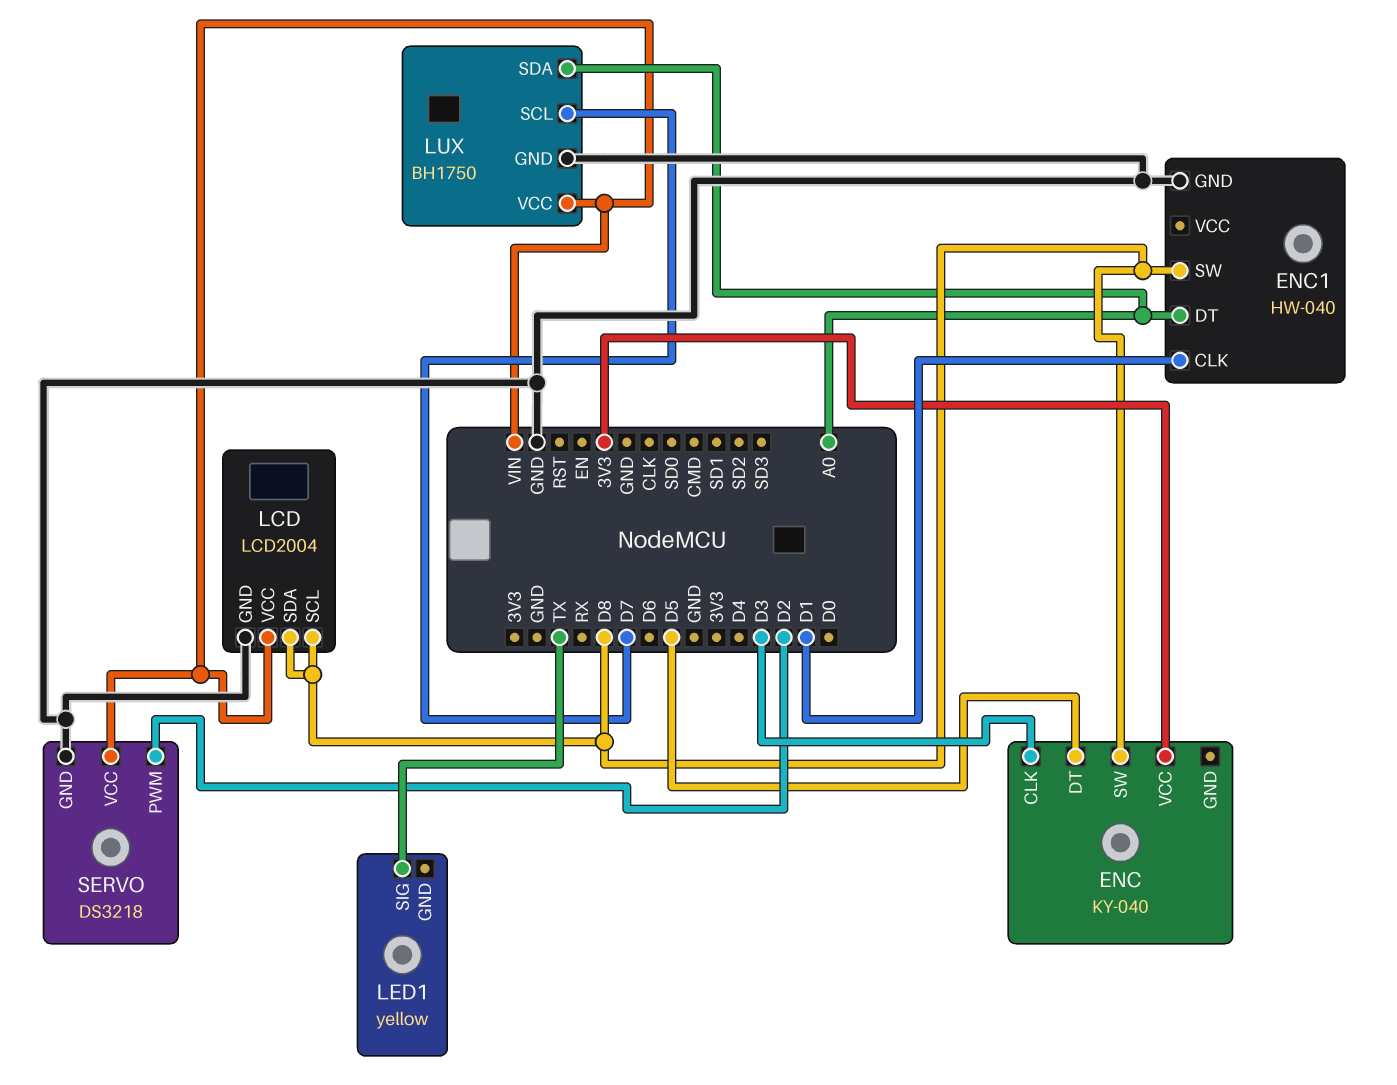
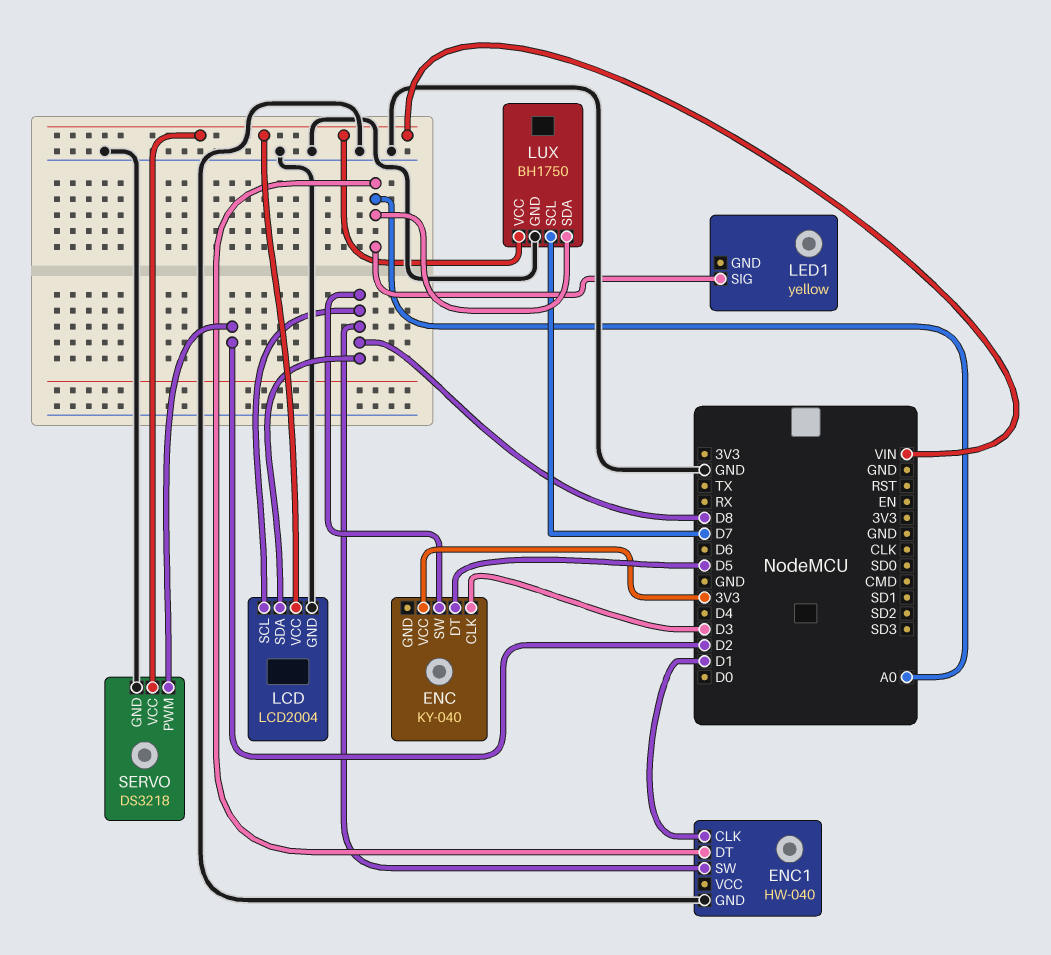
LED1 pin SIG: TX -> A0

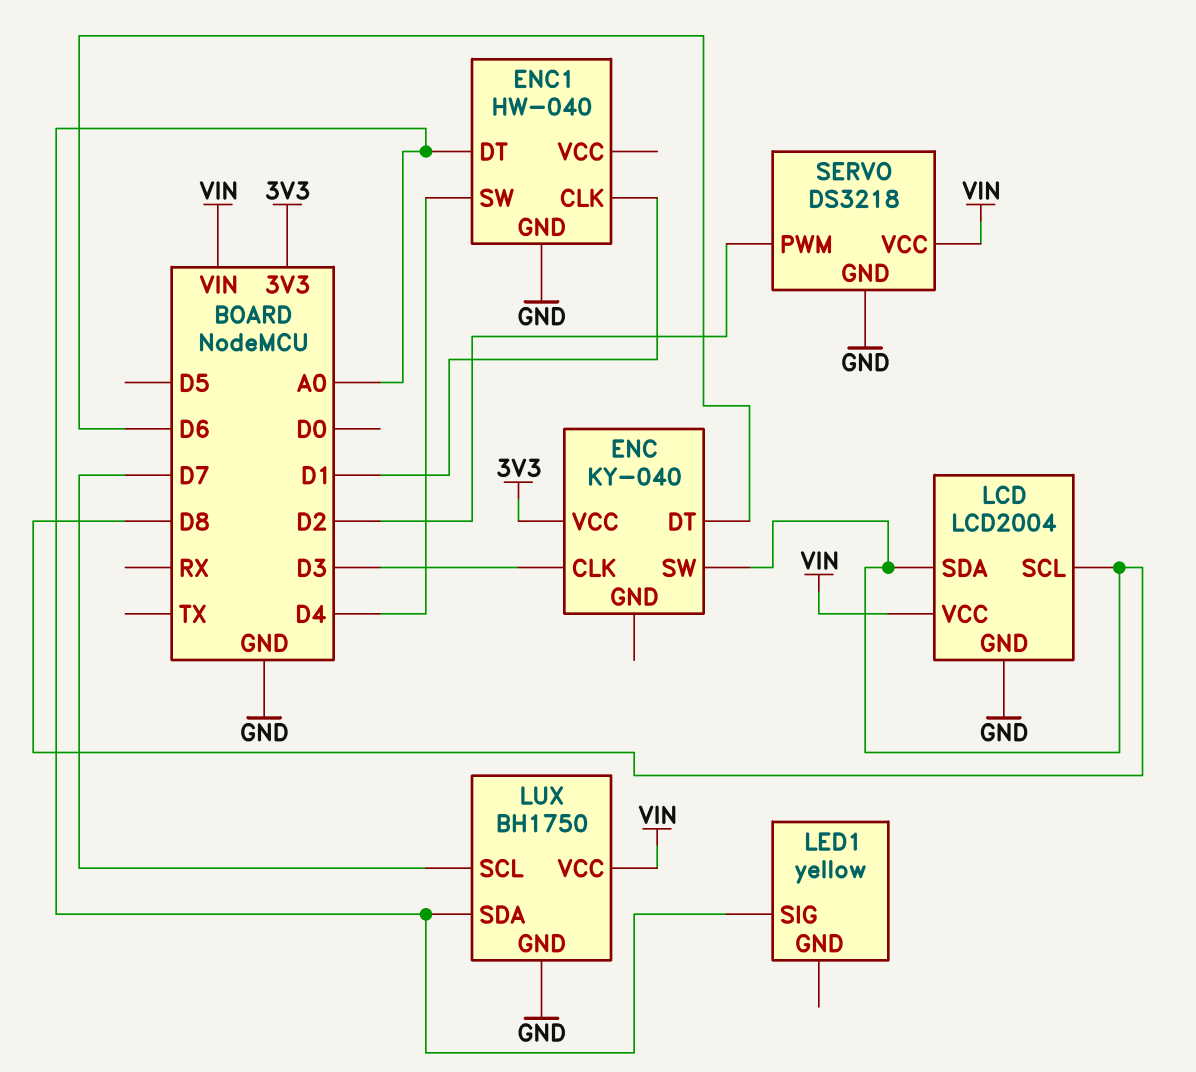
ENC pin DT: D5 -> D6
ENC1 pin SW: D8 -> D4

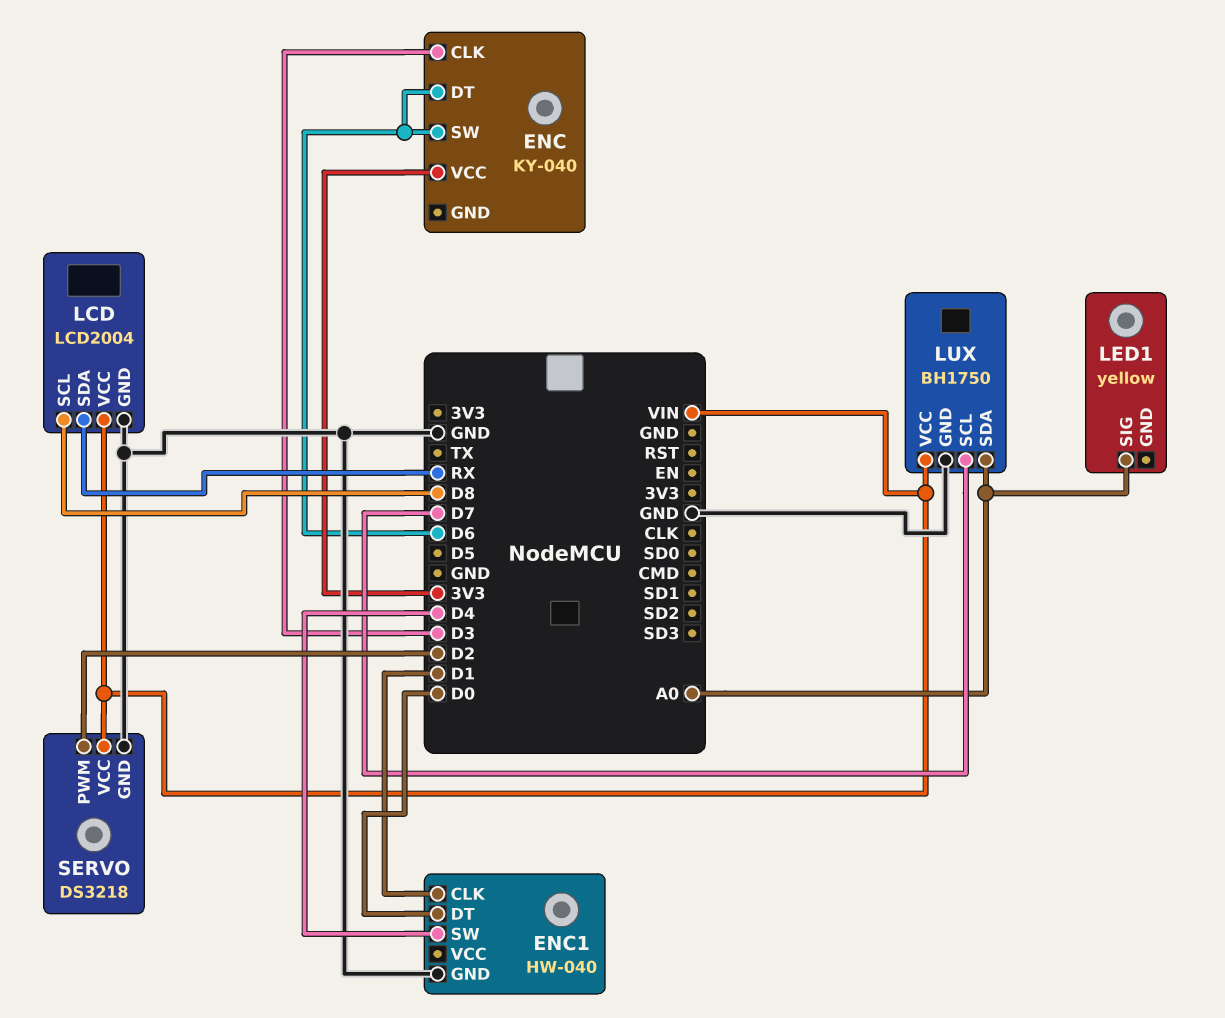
ENC pin SW: D8 -> D6
ENC1 pin DT: A0 -> D0
LCD pin SDA: D8 -> RX

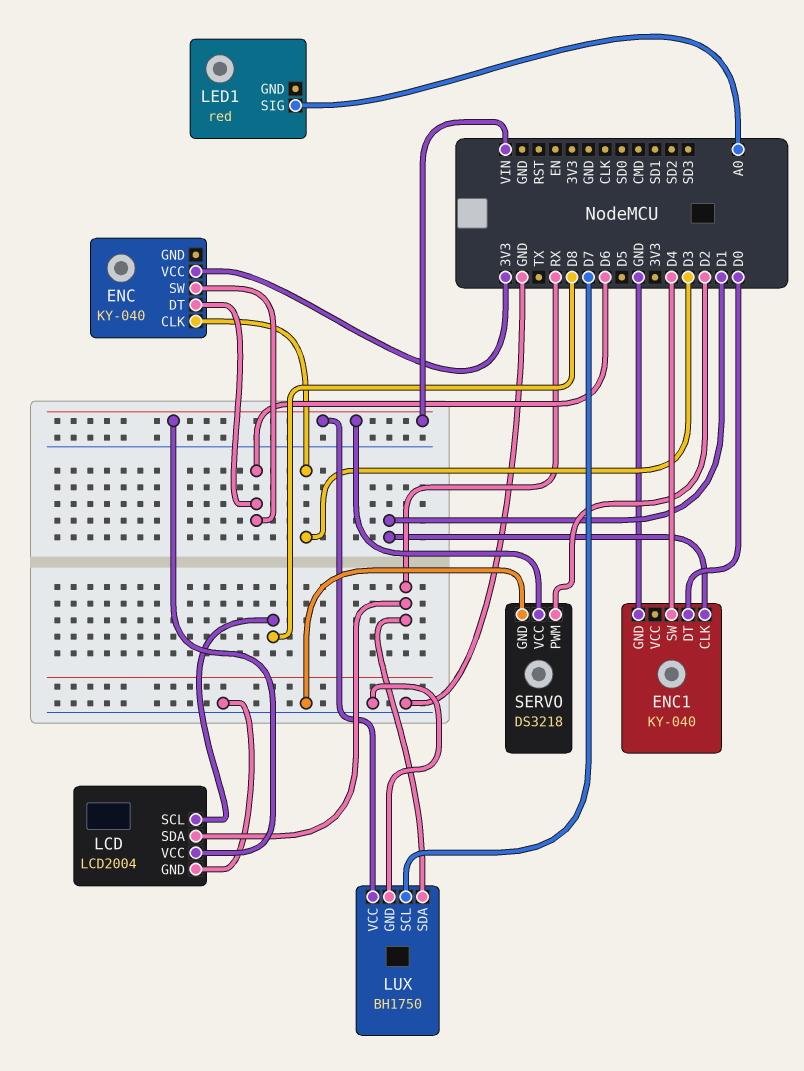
ENC1: HW-040 -> KY-040
LED1: yellow -> red
LUX pin SDA: A0 -> RX

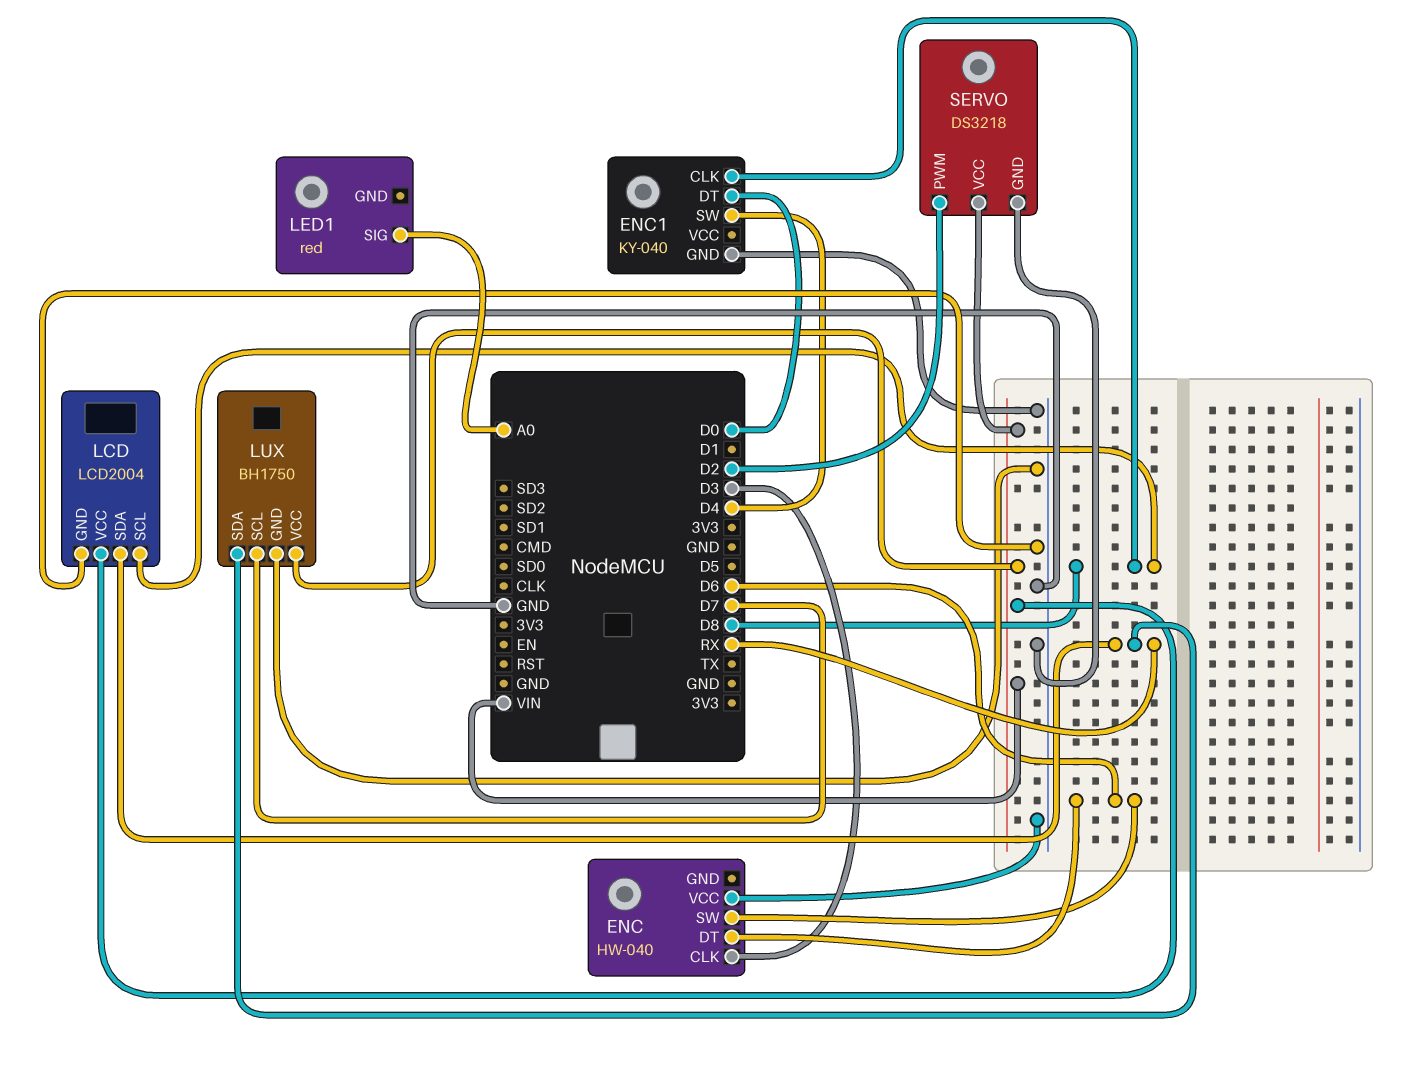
ENC: KY-040 -> HW-040
ENC pin VCC: 3V3 -> GND
ENC1 pin CLK: D1 -> D8

